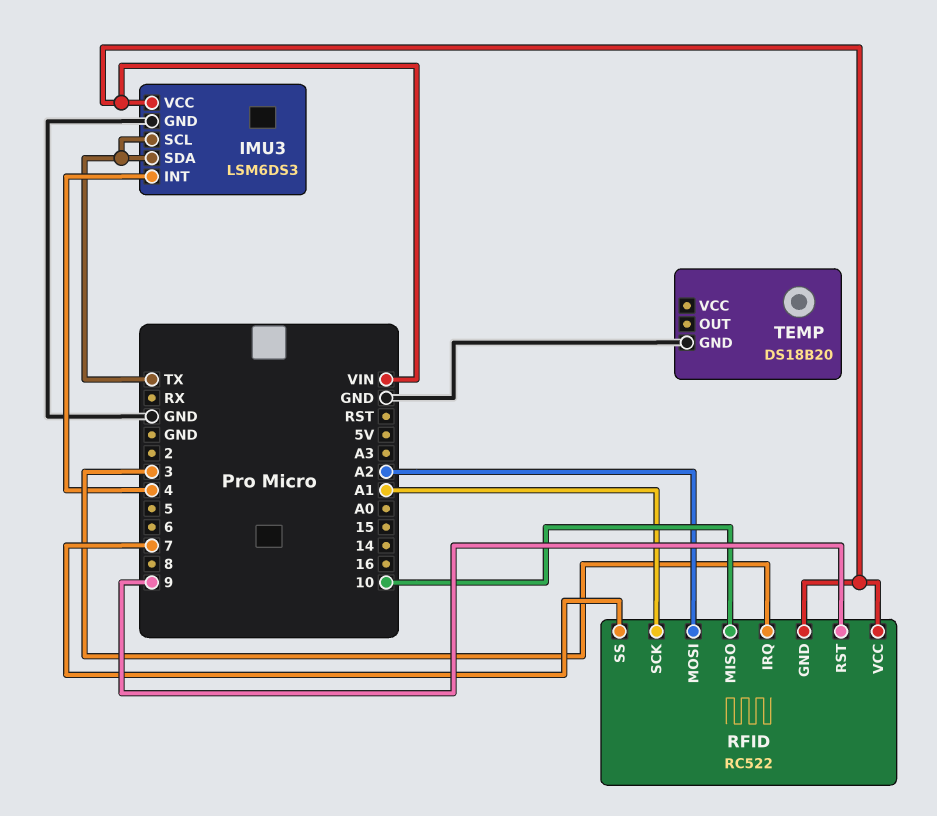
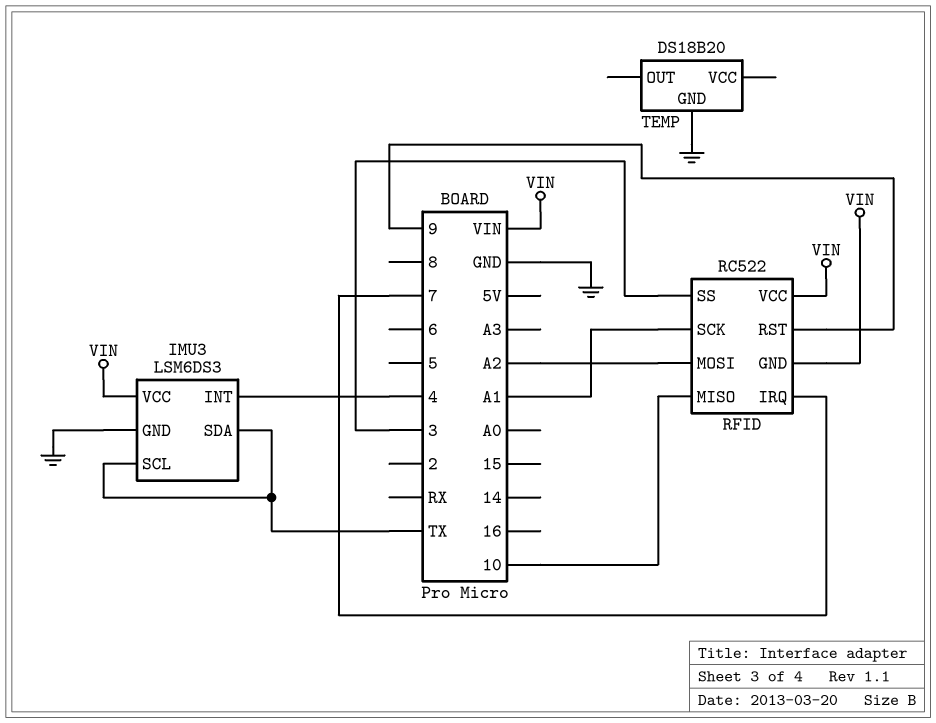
RFID pin IRQ: 3 -> 7
RFID pin SS: 7 -> 3

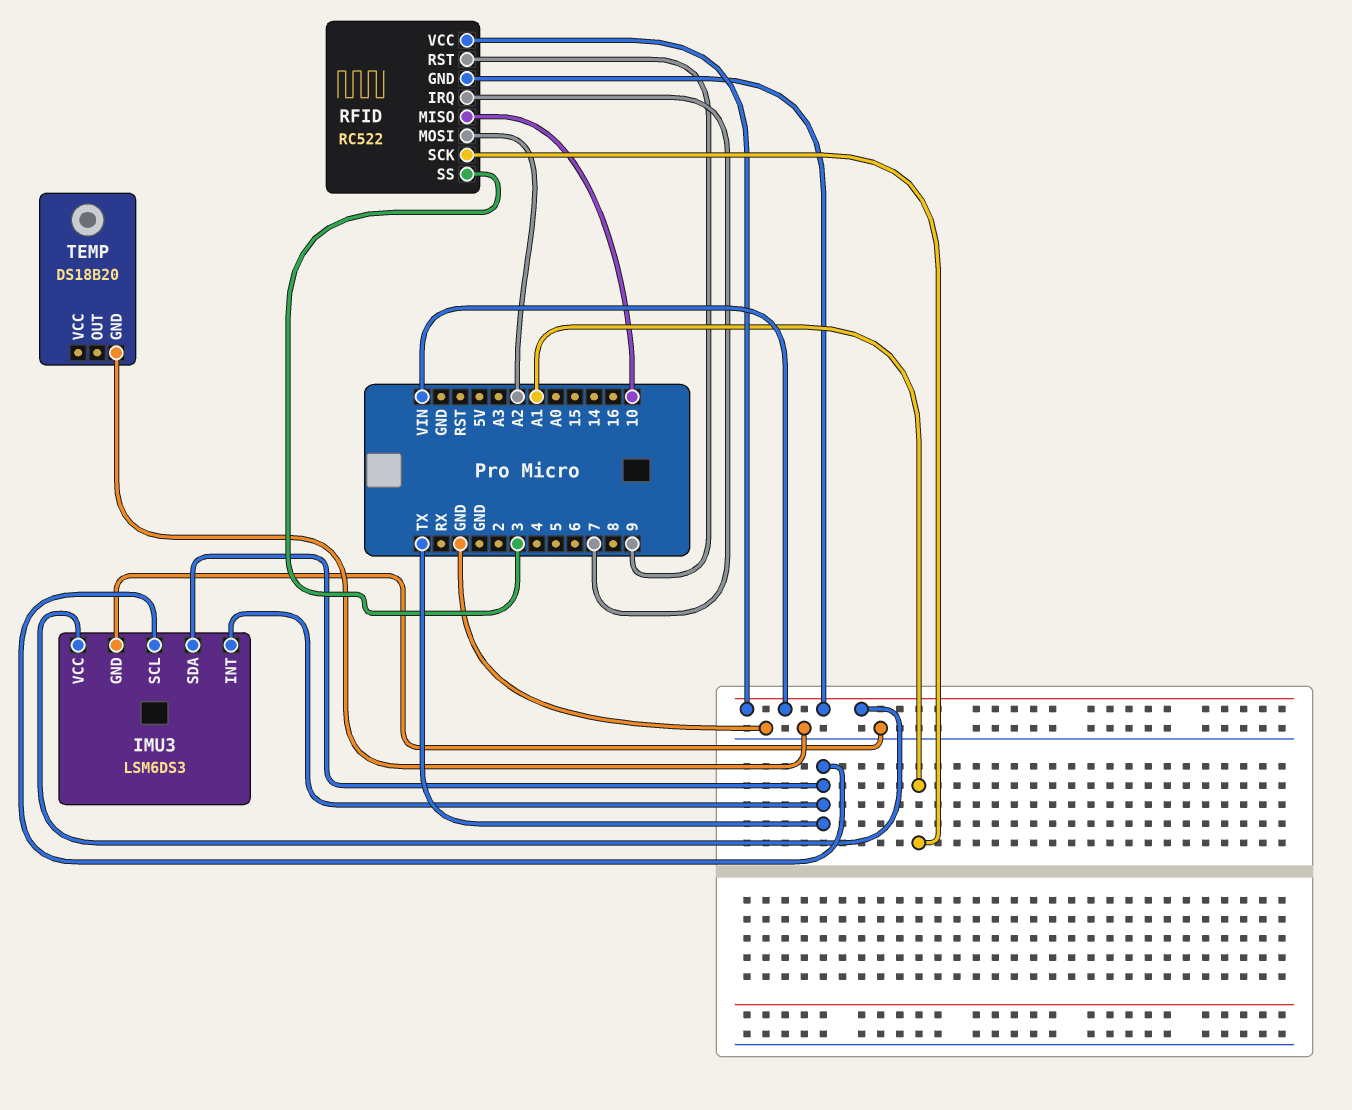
IMU3 pin INT: 4 -> TX

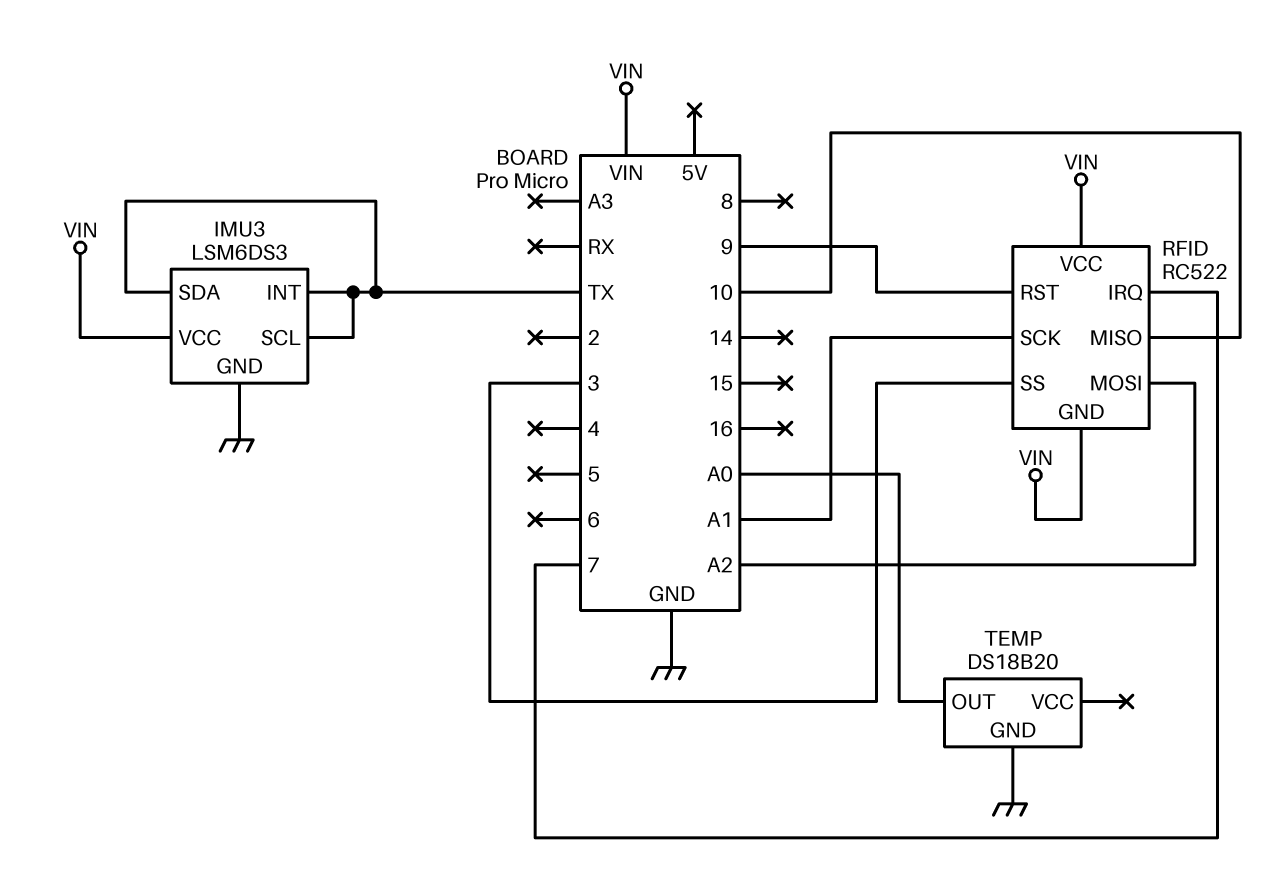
TEMP pin OUT: none -> A0

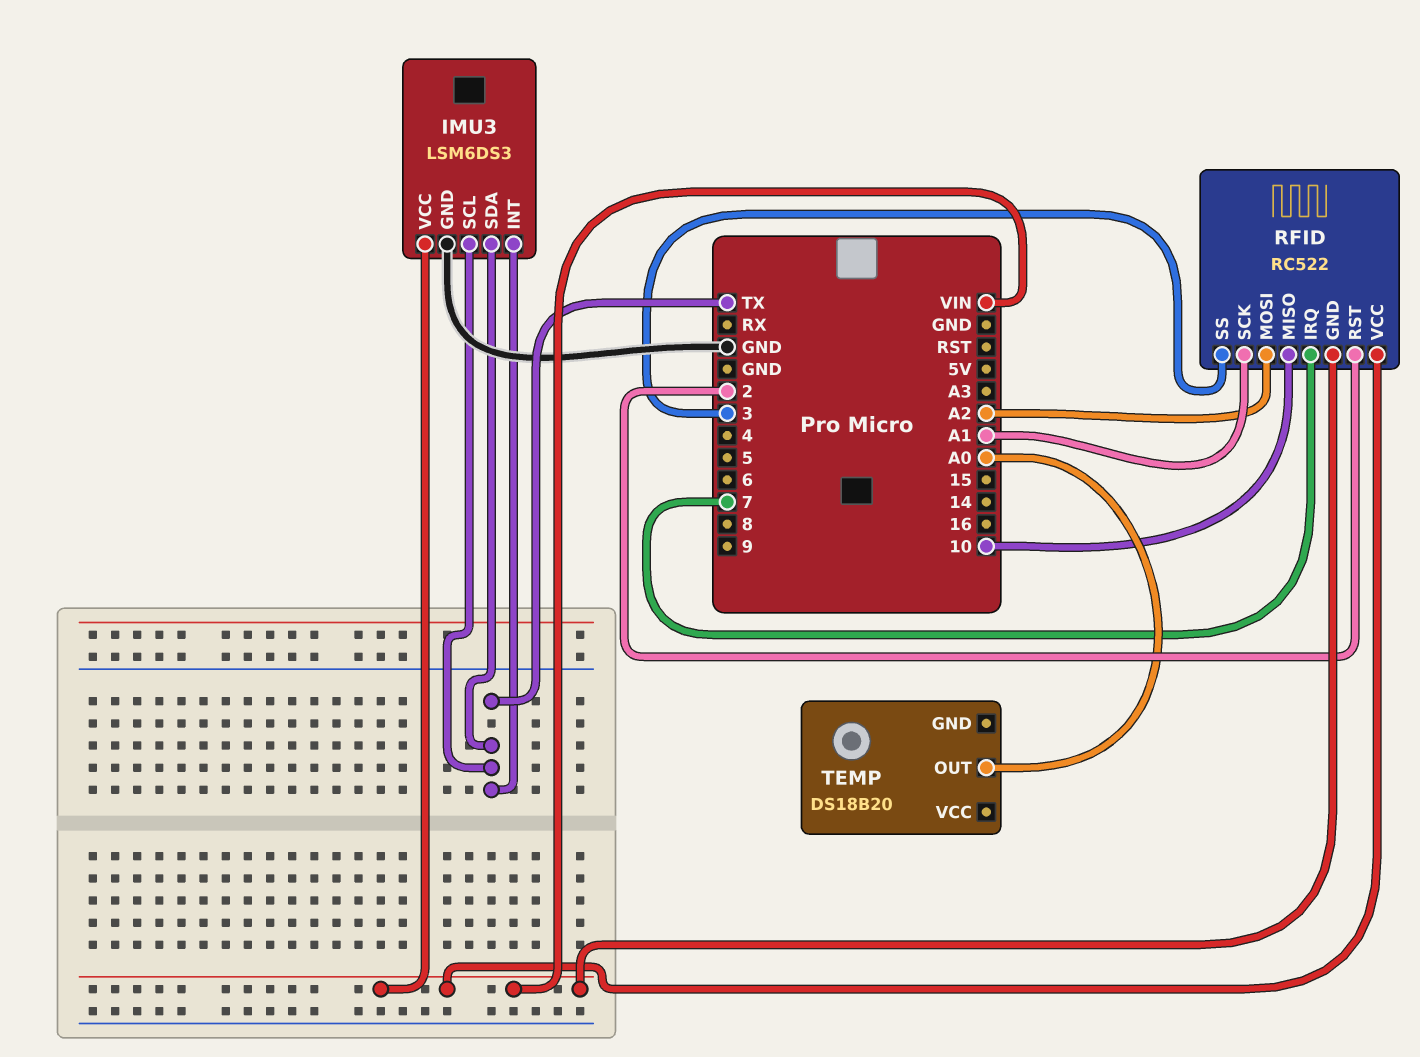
RFID pin RST: 9 -> 2
TEMP pin GND: GND -> none

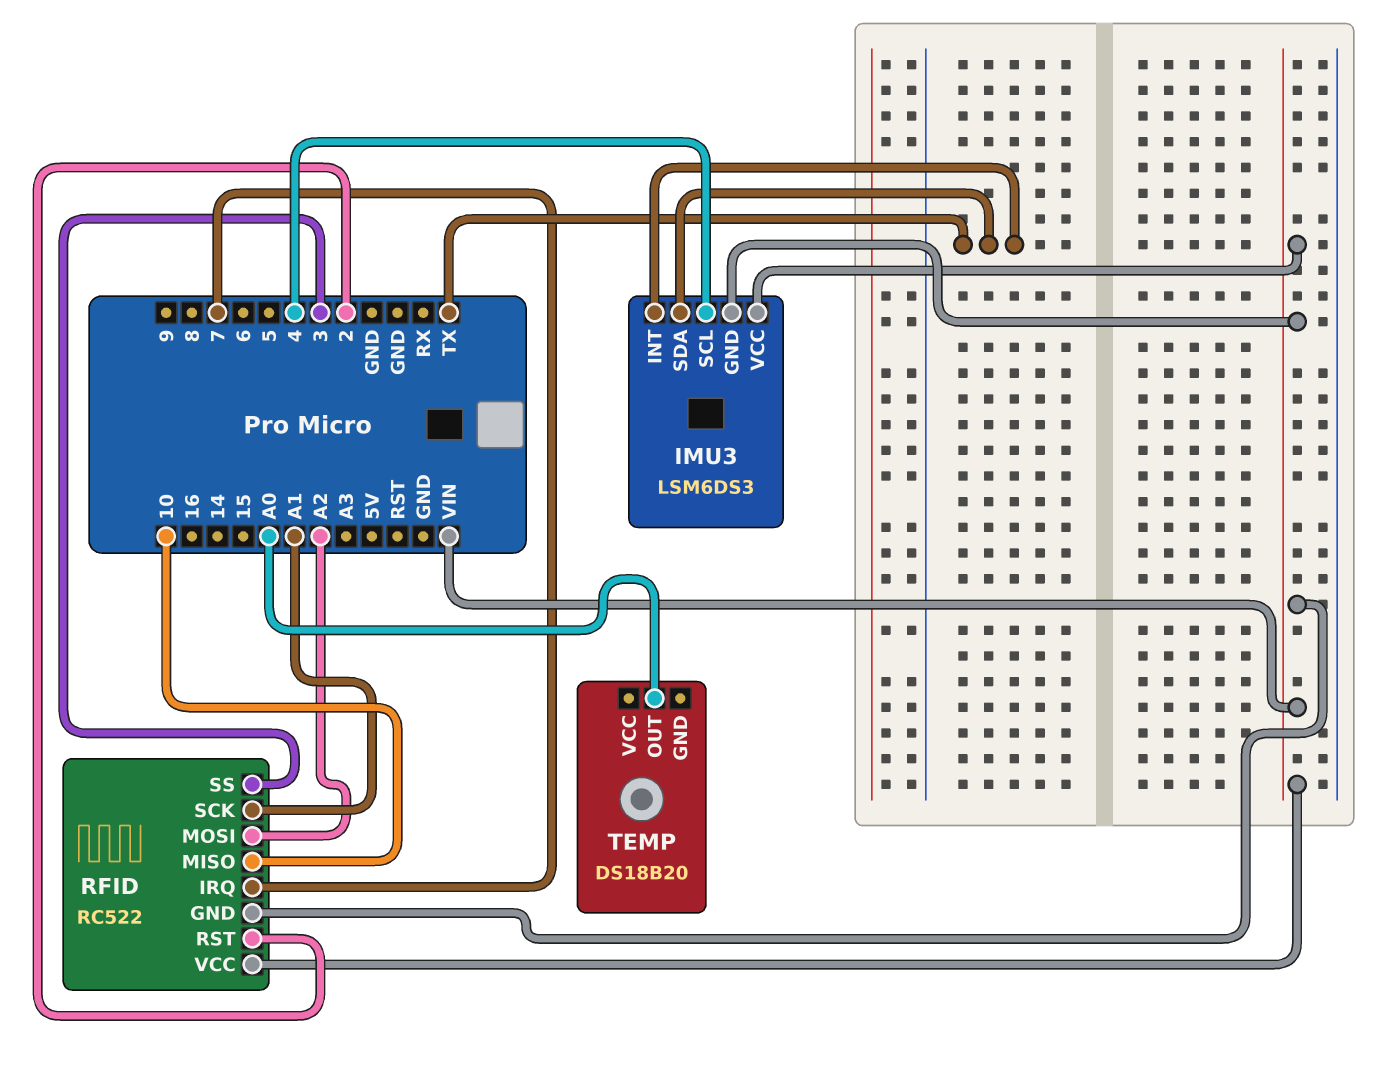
IMU3 pin GND: GND -> VIN
IMU3 pin SCL: TX -> 4

